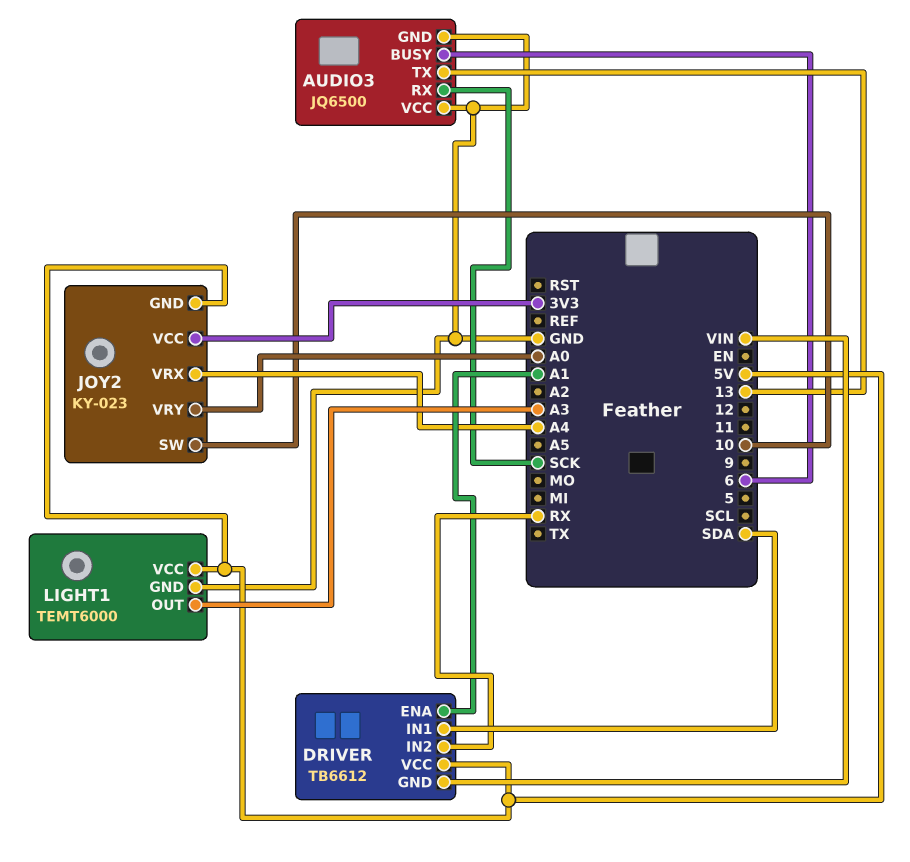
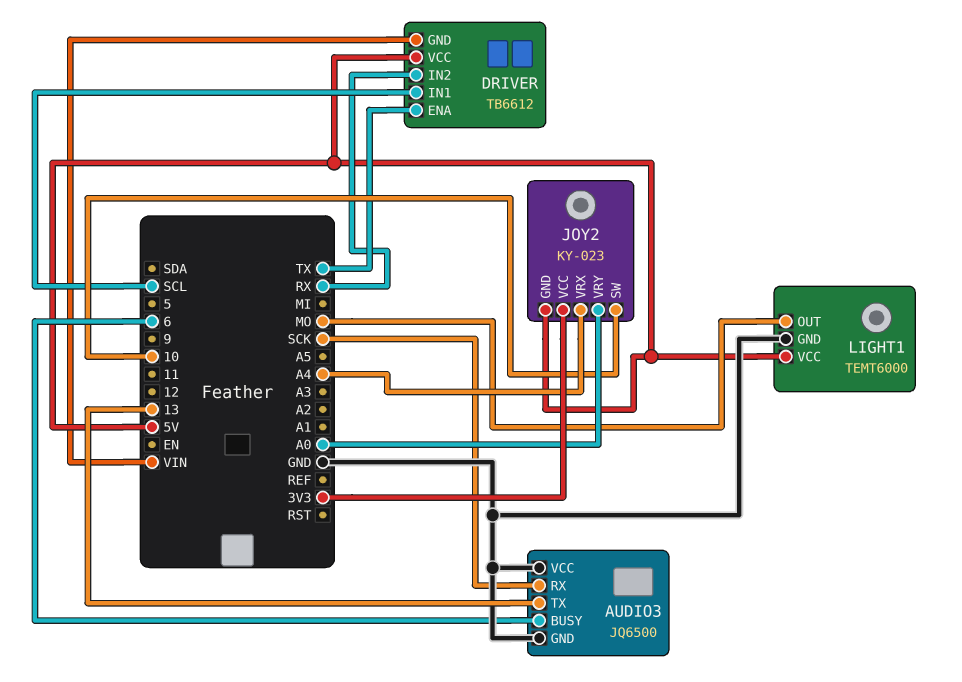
DRIVER pin ENA: A1 -> TX
DRIVER pin IN1: SDA -> SCL
LIGHT1 pin OUT: A3 -> MO

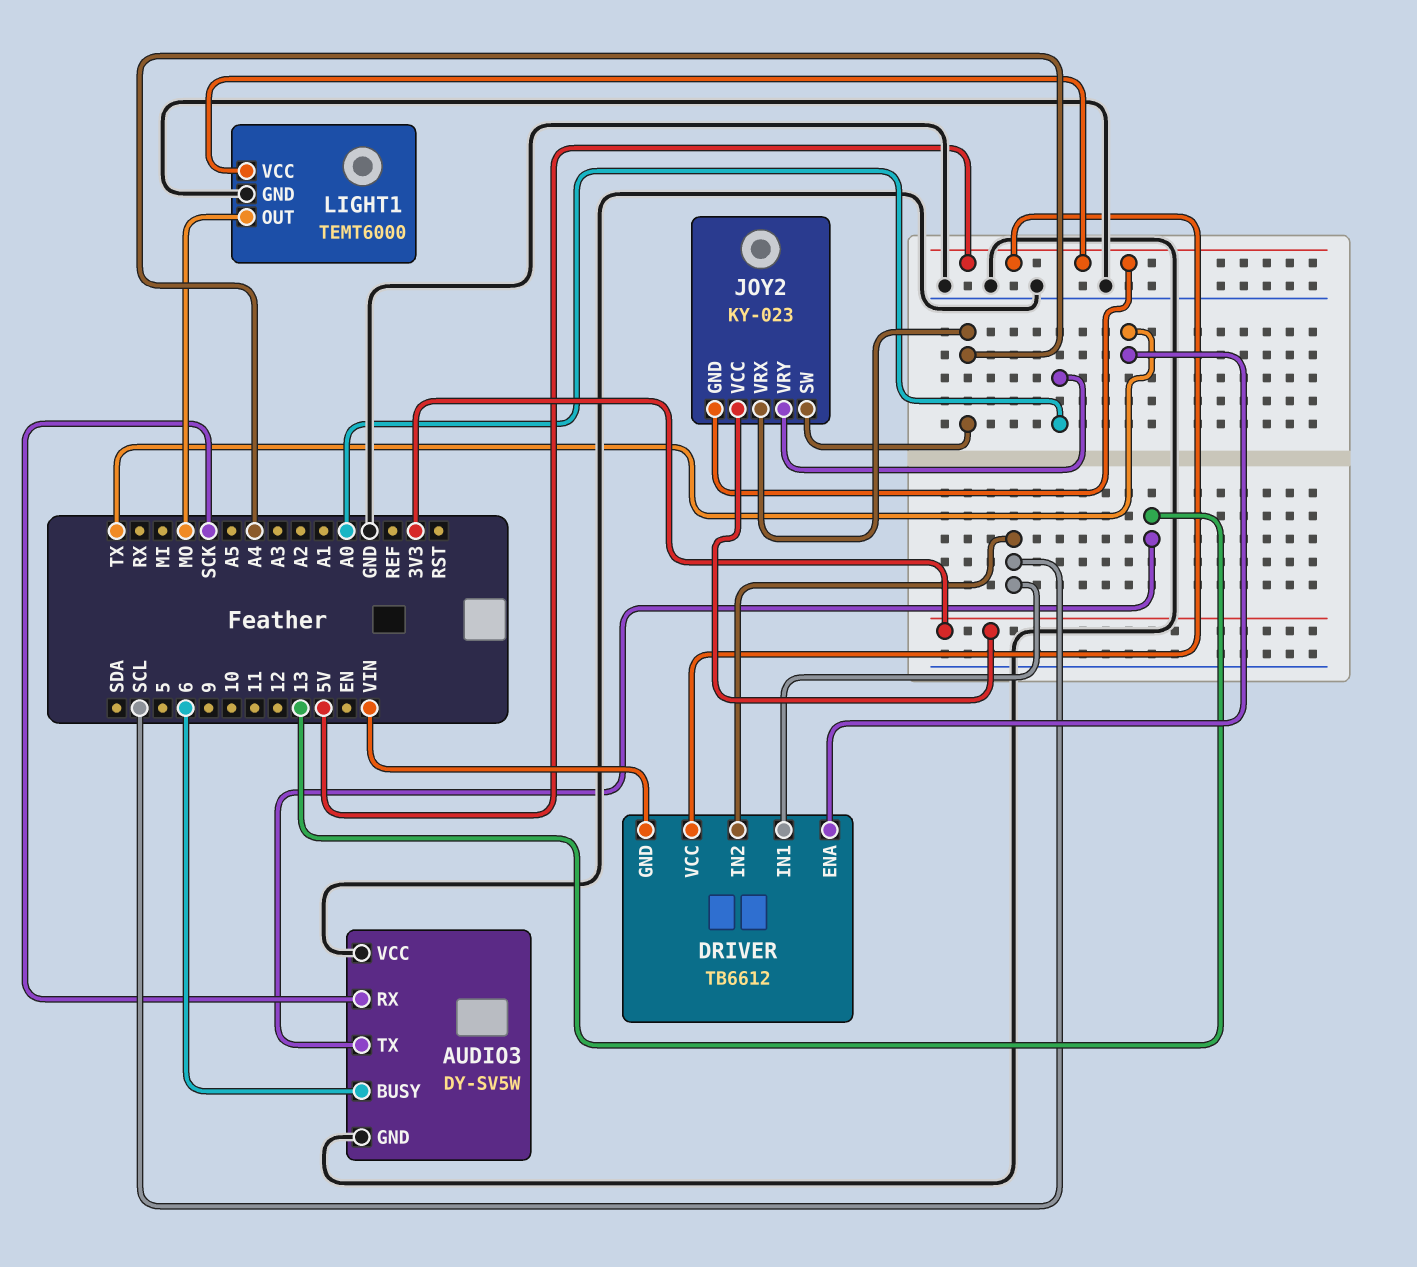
AUDIO3: JQ6500 -> DY-SV5W
DRIVER pin IN2: RX -> SCL
JOY2 pin SW: 10 -> A4

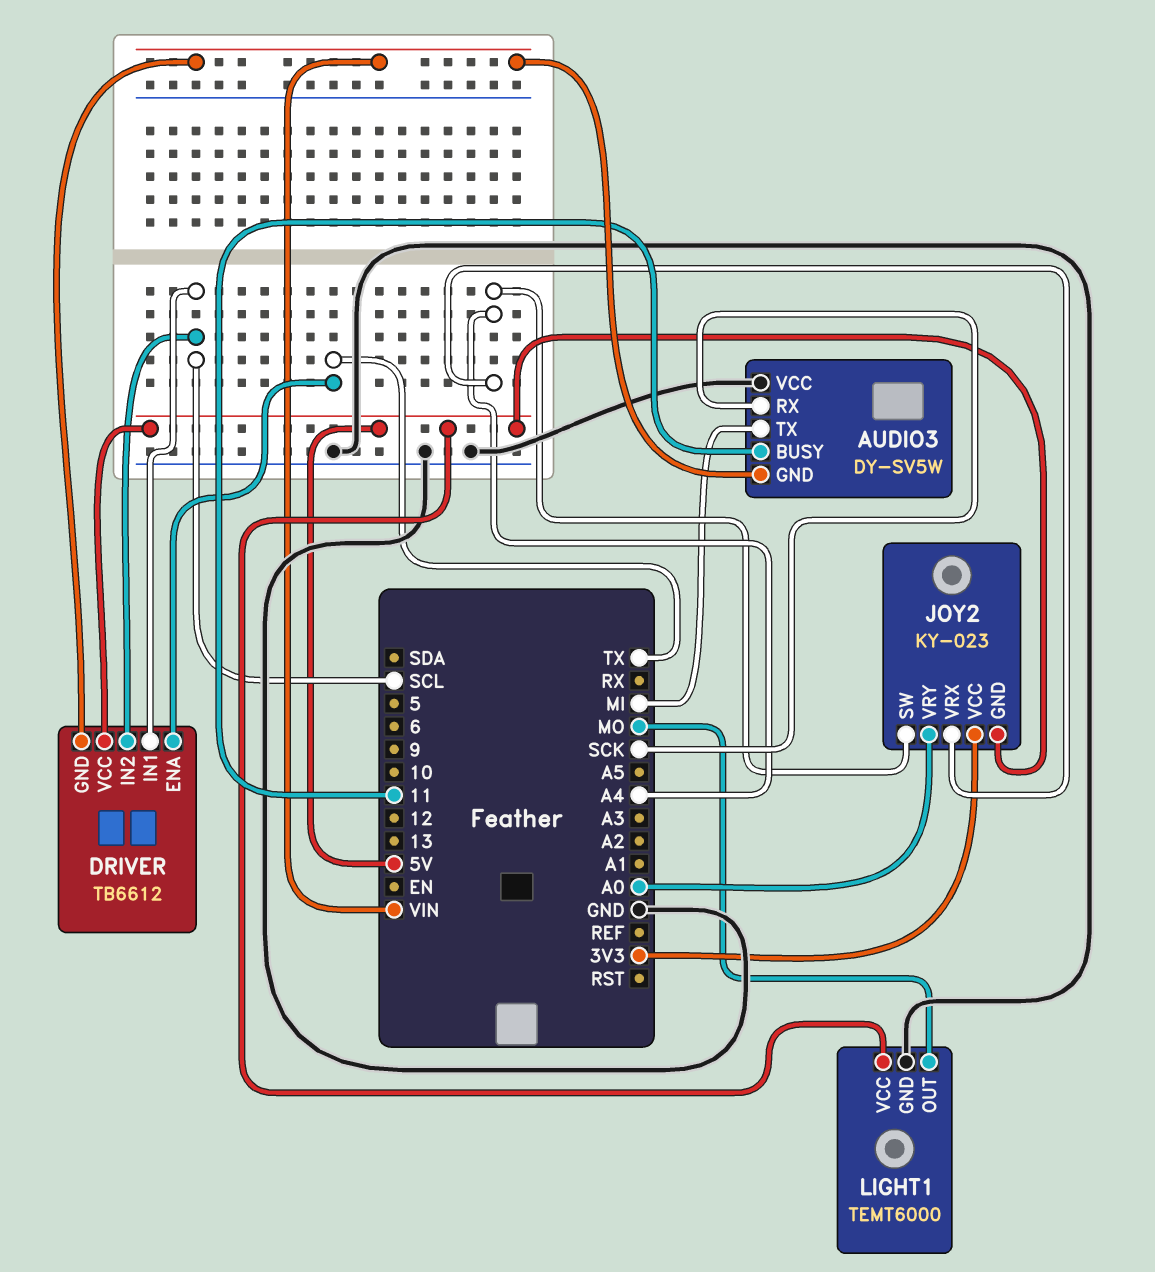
AUDIO3 pin BUSY: 6 -> 11
AUDIO3 pin GND: GND -> VIN
AUDIO3 pin TX: 13 -> MI

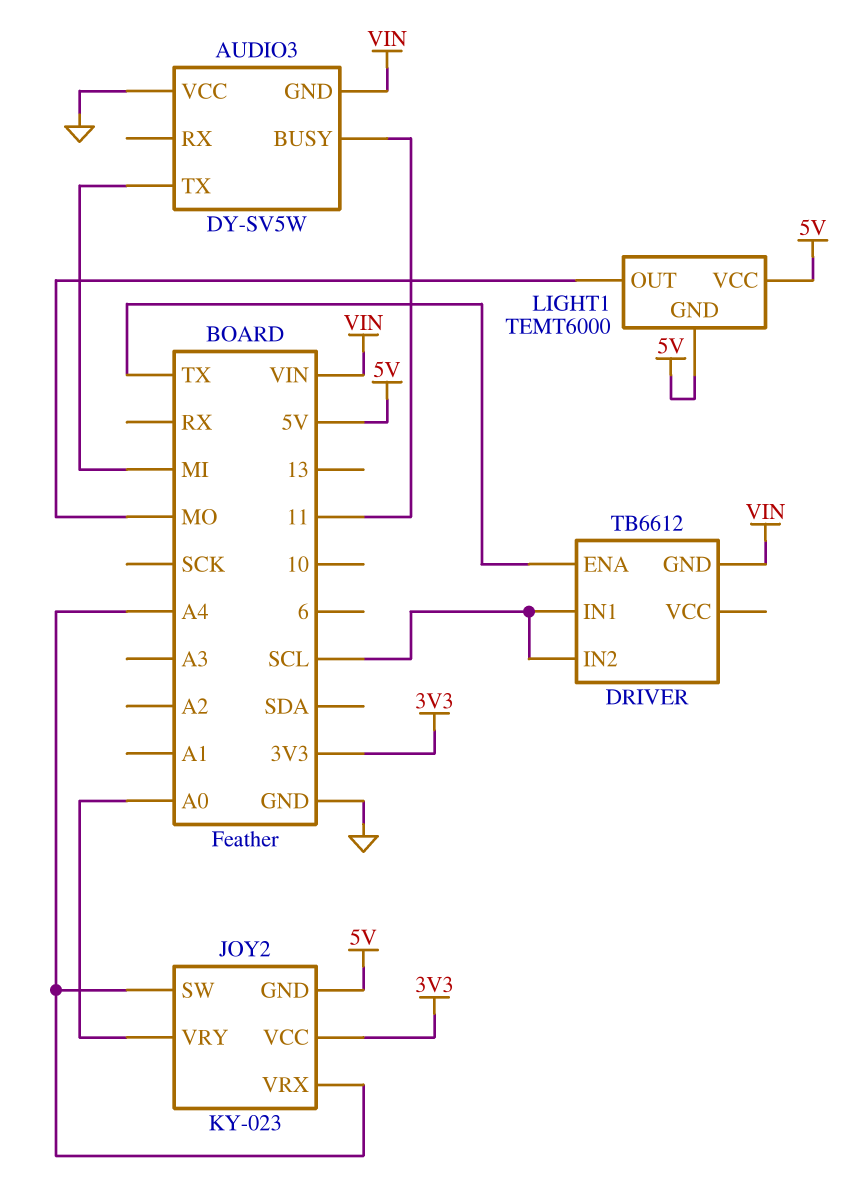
AUDIO3 pin RX: SCK -> none
DRIVER pin VCC: 5V -> none
LIGHT1 pin GND: GND -> 5V

